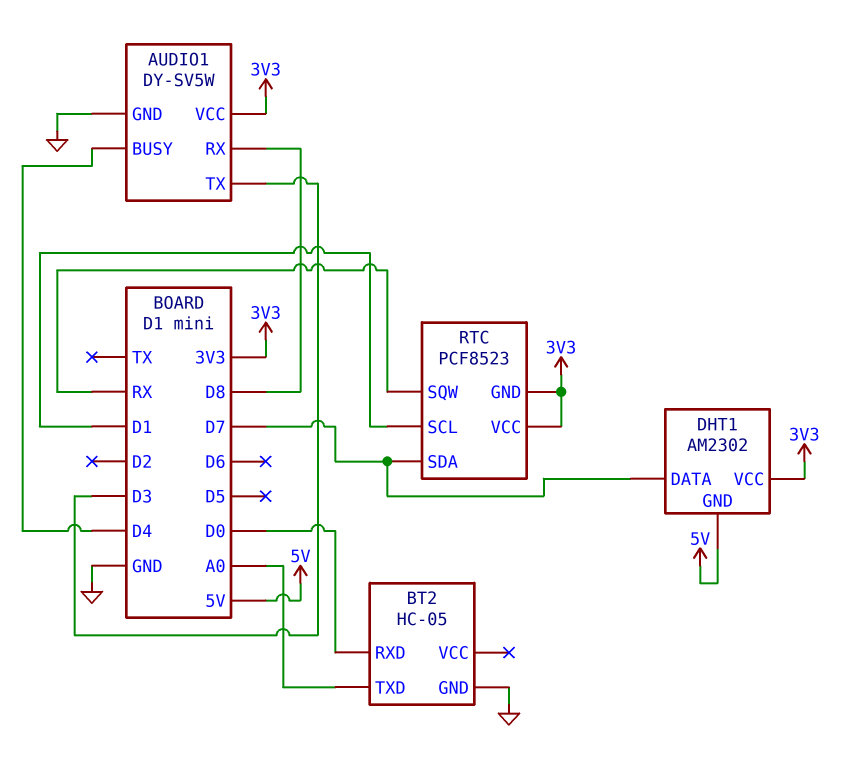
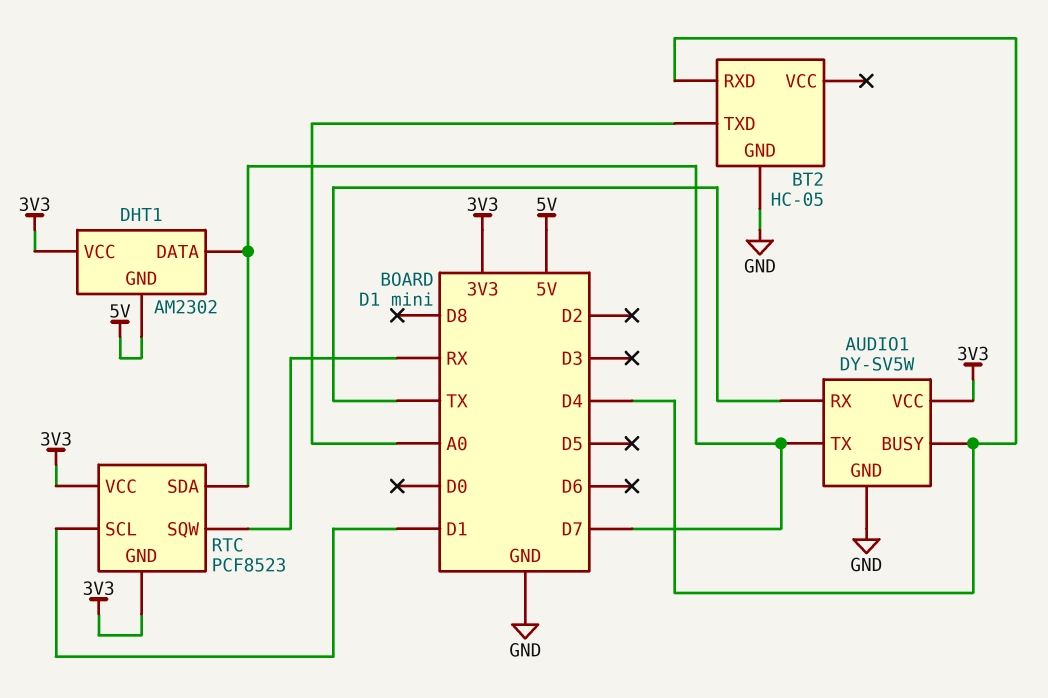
AUDIO1 pin RX: D8 -> TX
AUDIO1 pin TX: D3 -> D7
BT2 pin RXD: D0 -> D4

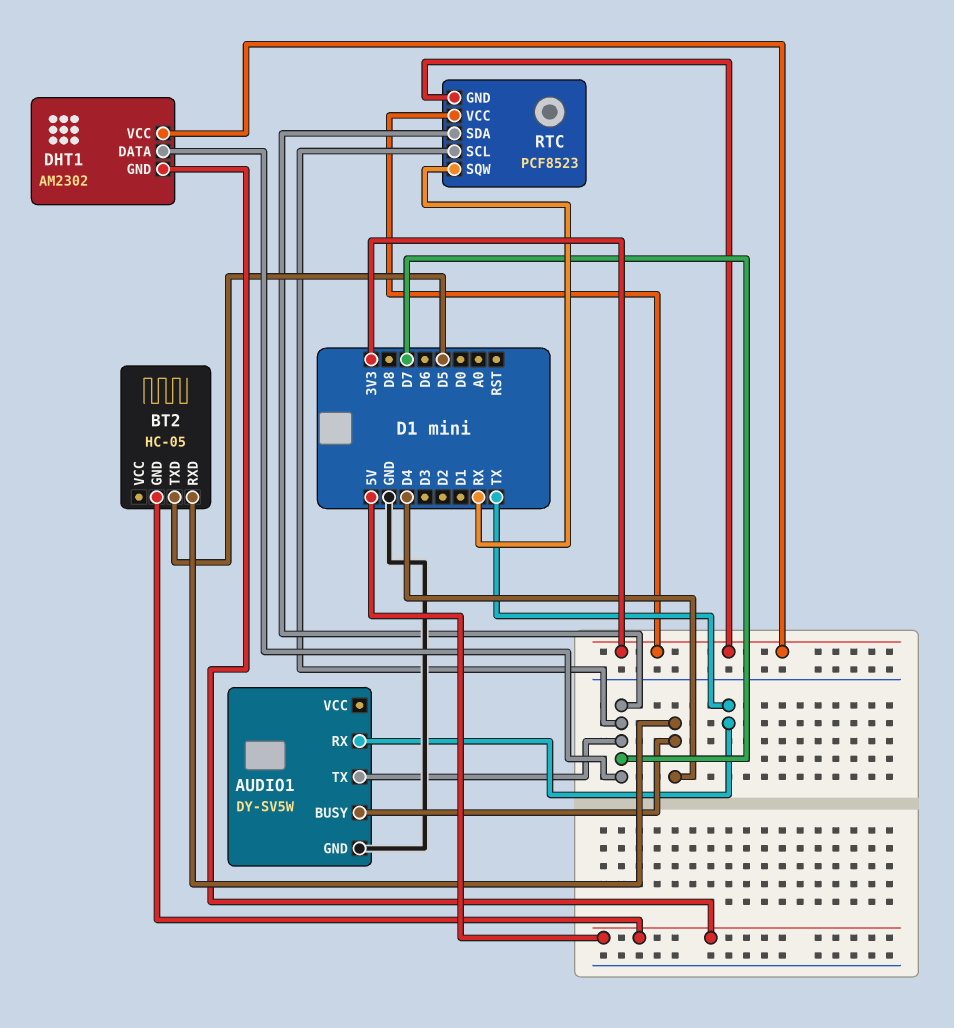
AUDIO1 pin VCC: 3V3 -> none
BT2 pin GND: GND -> 5V
BT2 pin TXD: A0 -> D5
RTC pin SCL: D1 -> D7

